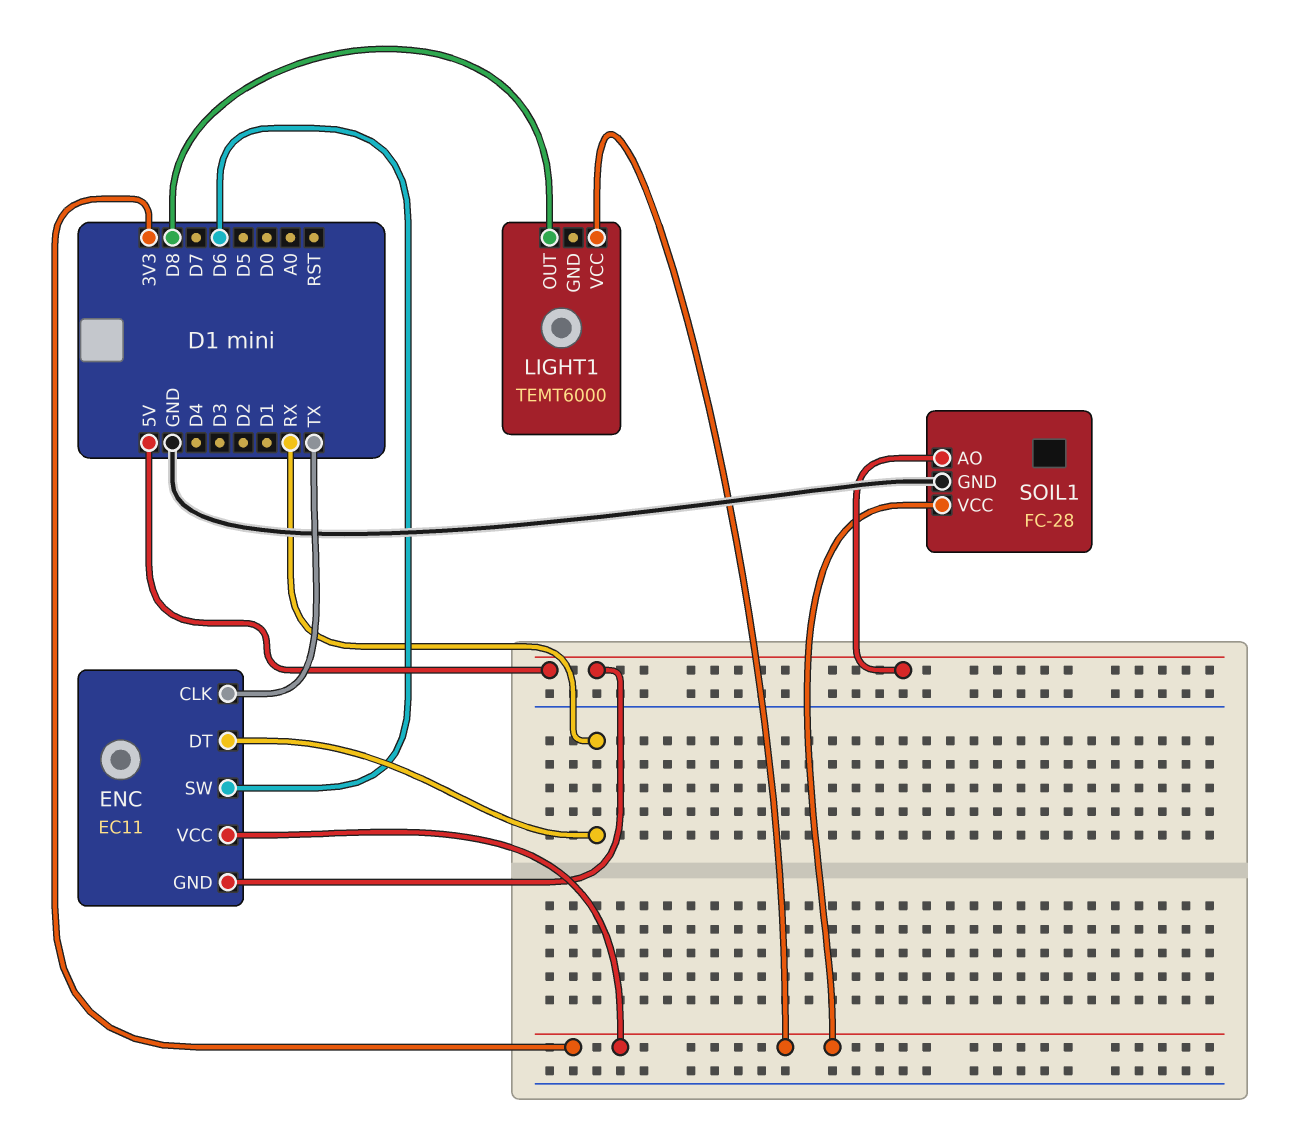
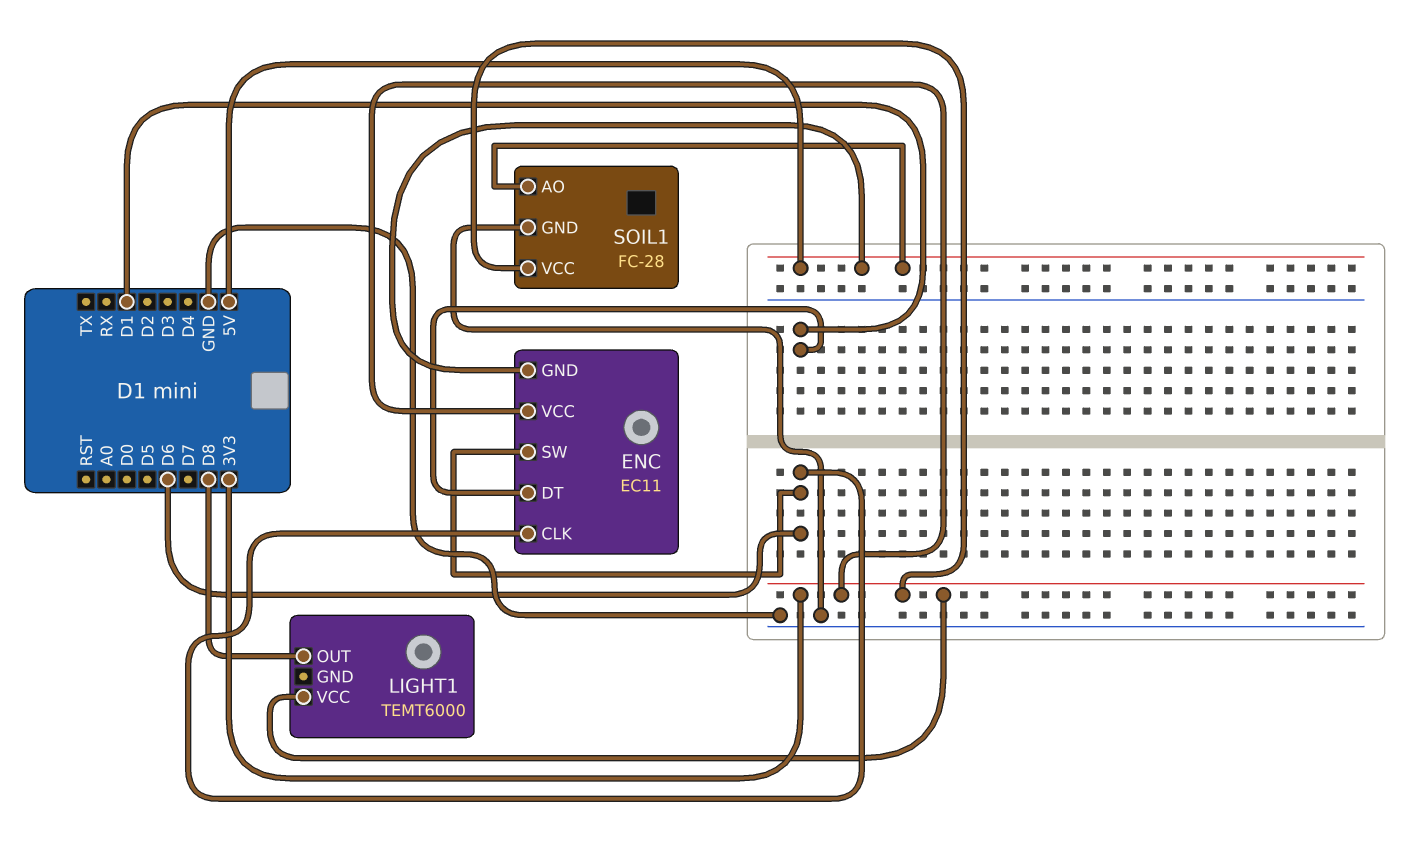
ENC pin CLK: TX -> D6
ENC pin DT: RX -> D1

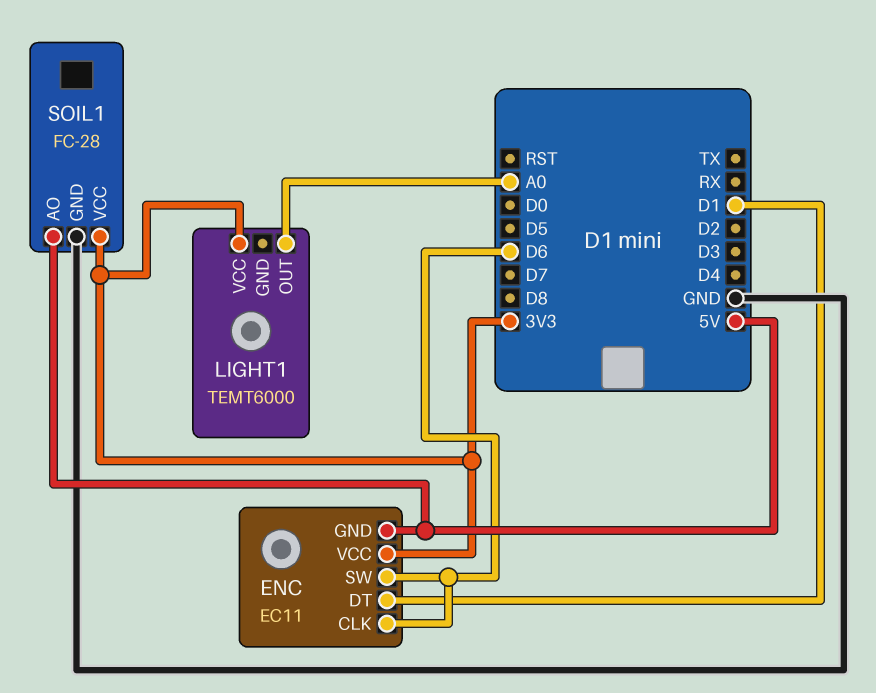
LIGHT1 pin OUT: D8 -> A0

